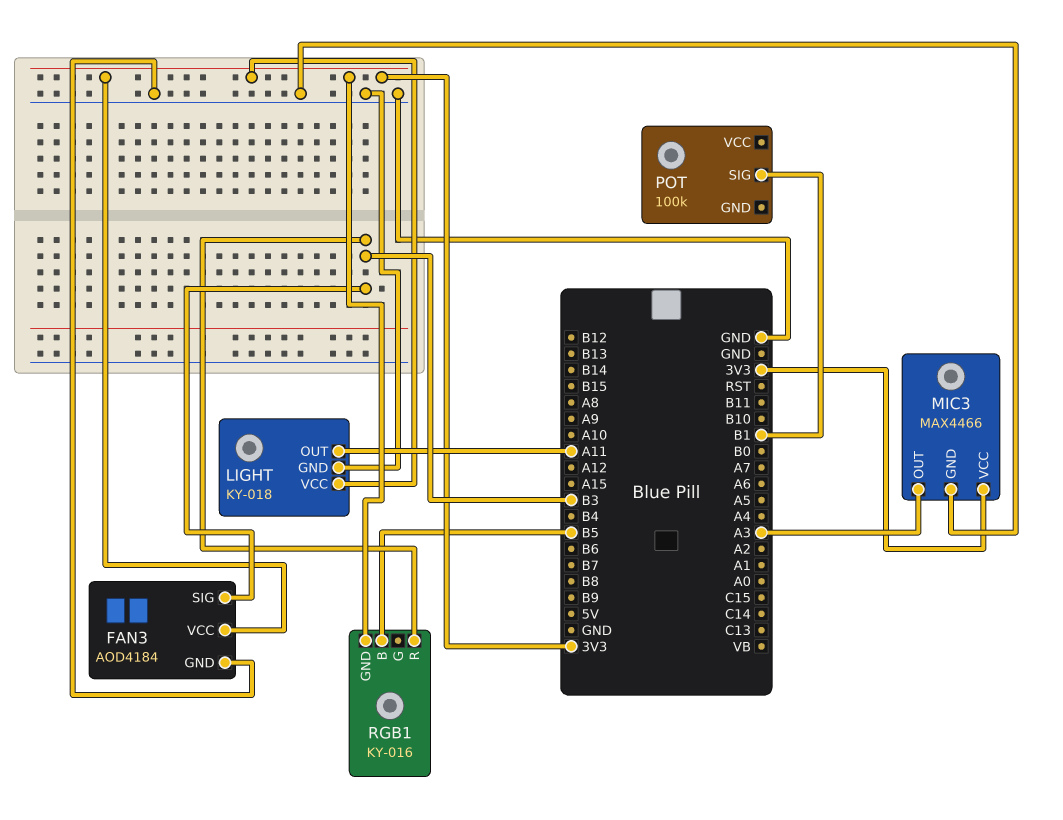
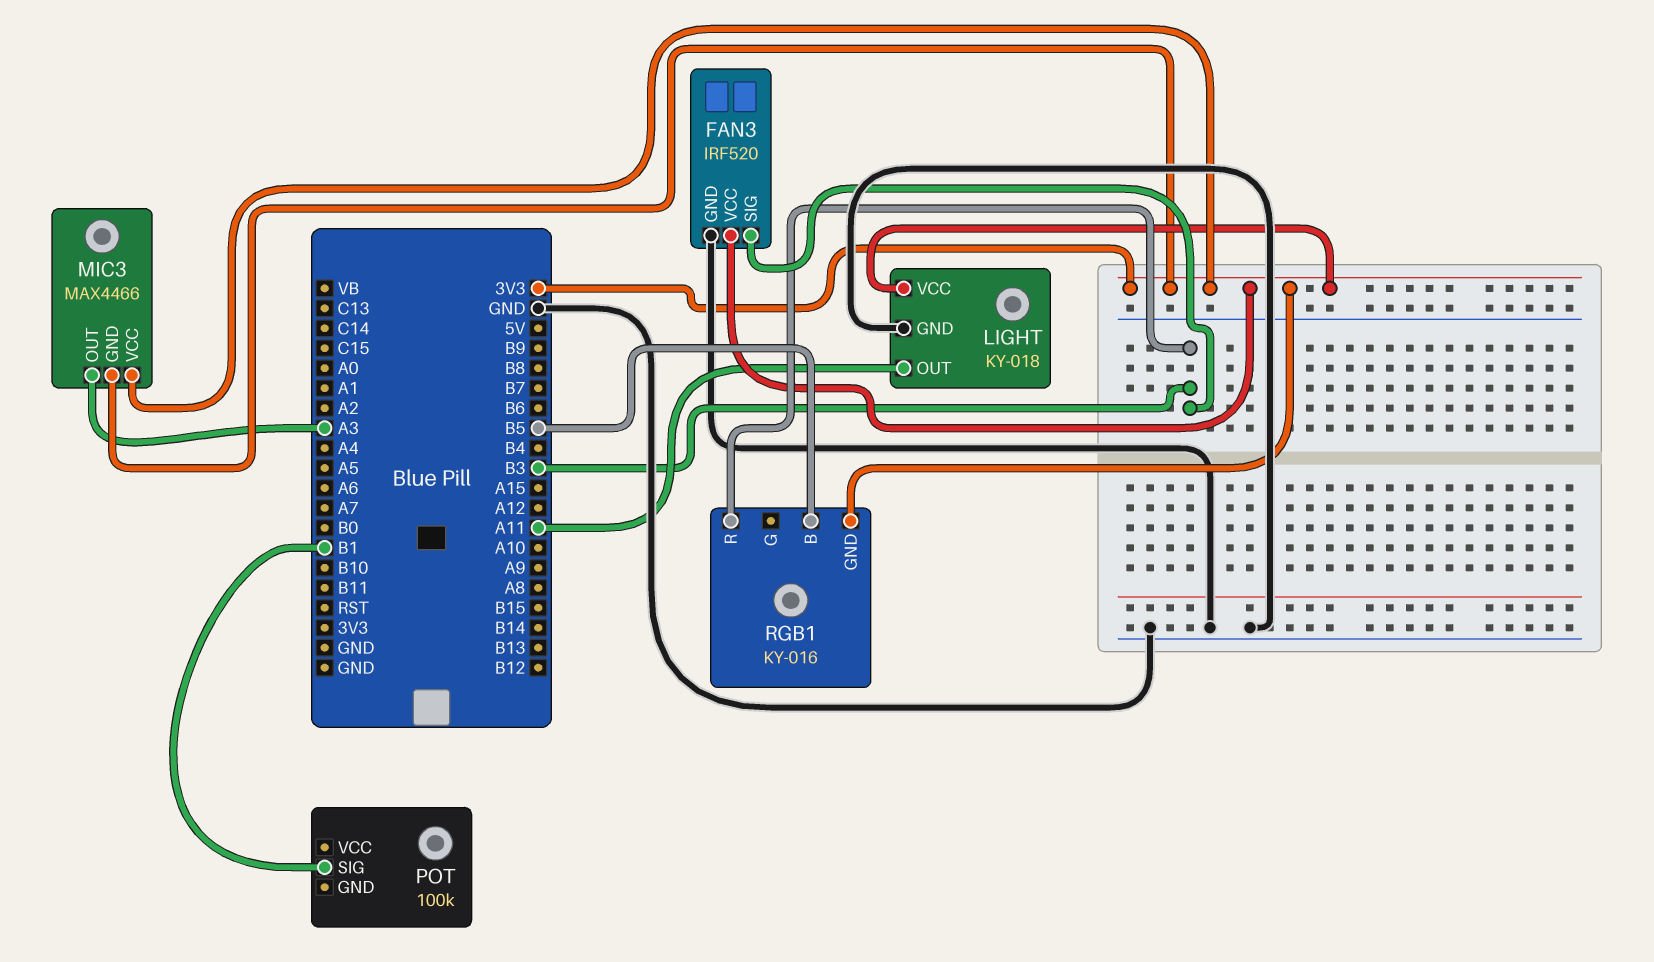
FAN3: AOD4184 -> IRF520
MIC3 pin GND: GND -> 3V3

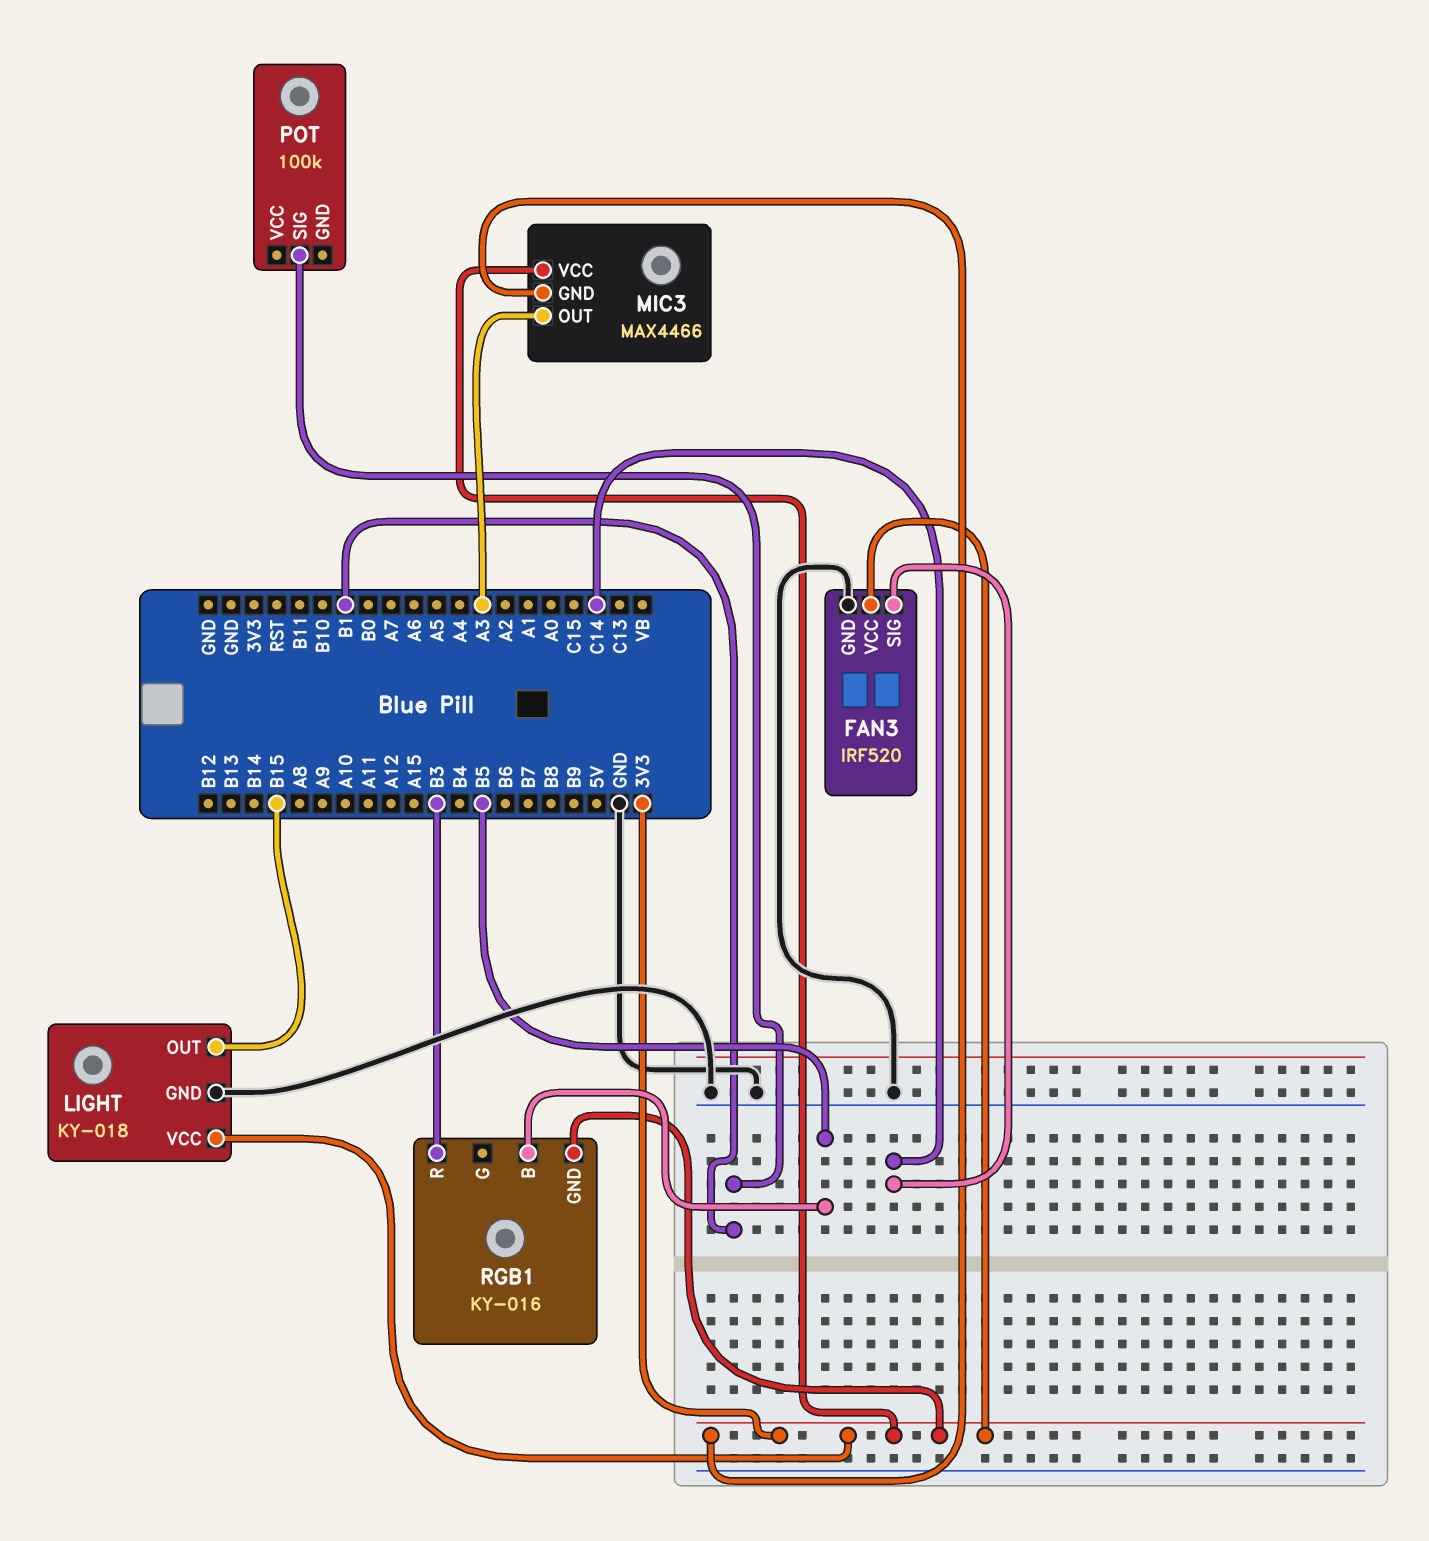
FAN3 pin SIG: B3 -> C14
LIGHT pin OUT: A11 -> B15

